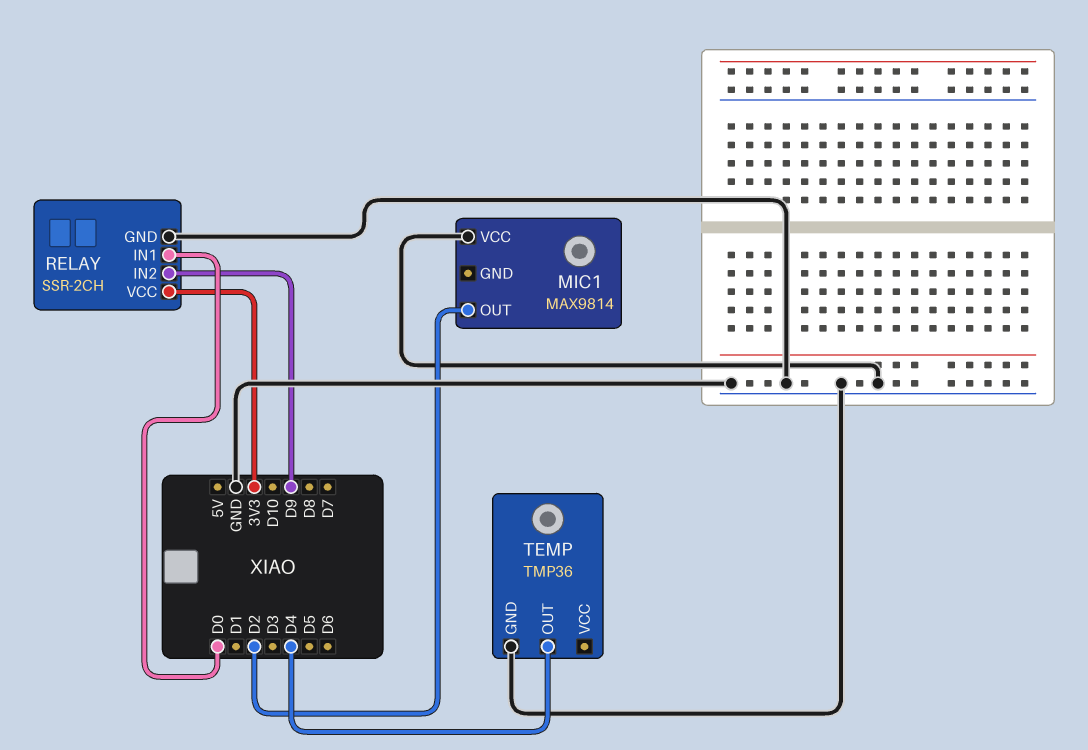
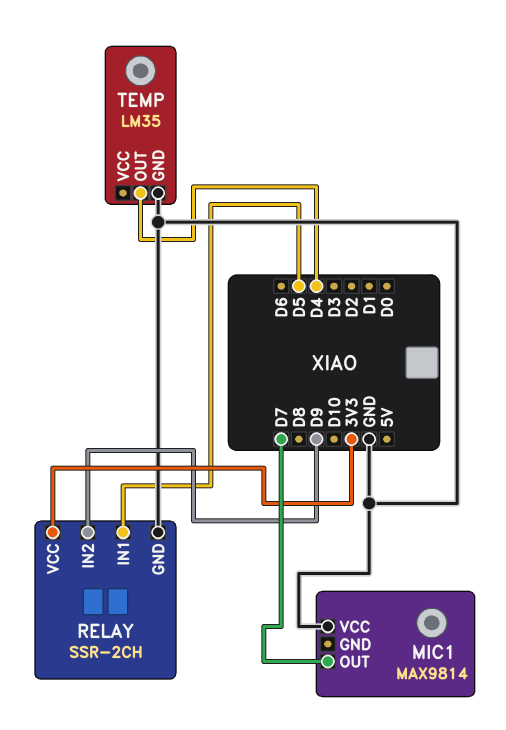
MIC1 pin OUT: D2 -> D7
RELAY pin IN1: D0 -> D5
TEMP: TMP36 -> LM35

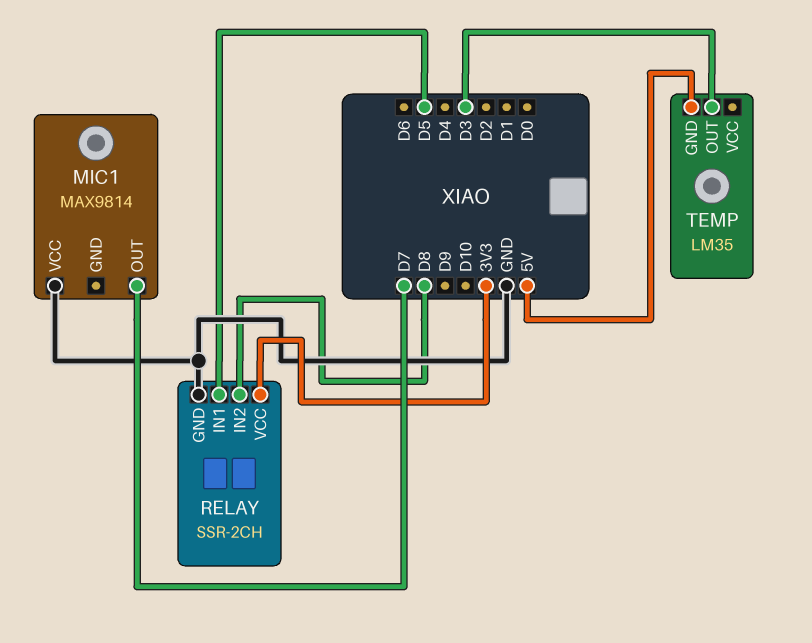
RELAY pin IN2: D9 -> D8
TEMP pin GND: GND -> 5V
TEMP pin OUT: D4 -> D3

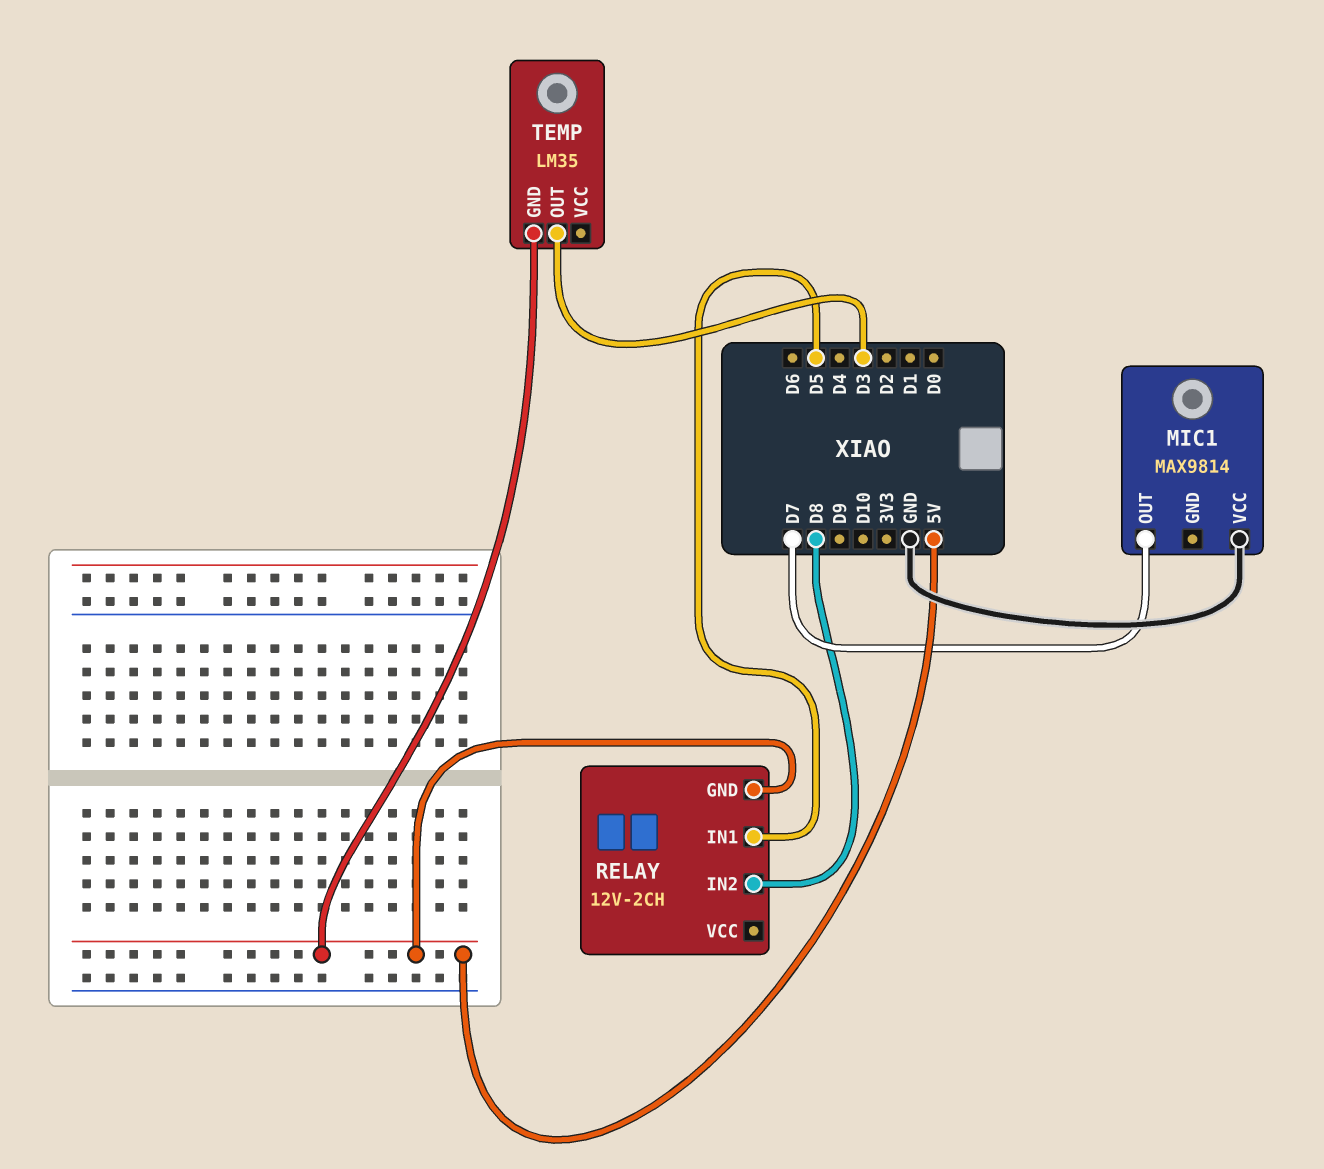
RELAY: SSR-2CH -> 12V-2CH
RELAY pin GND: GND -> 5V
RELAY pin VCC: 3V3 -> none

